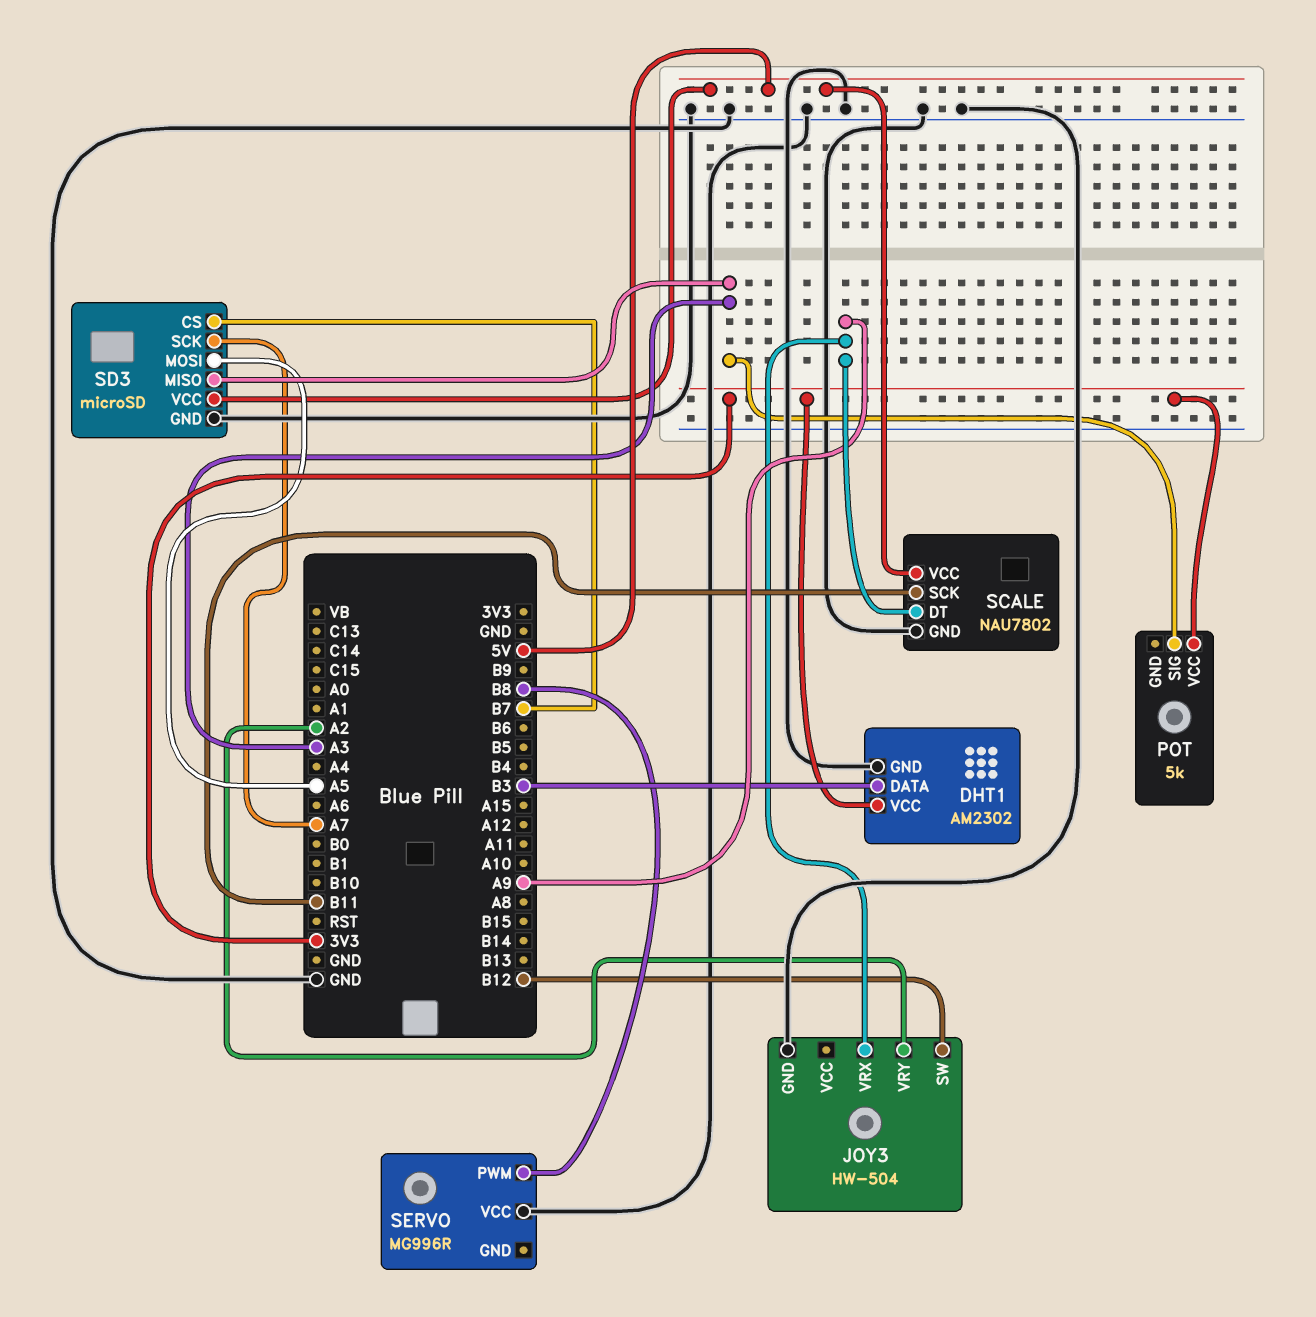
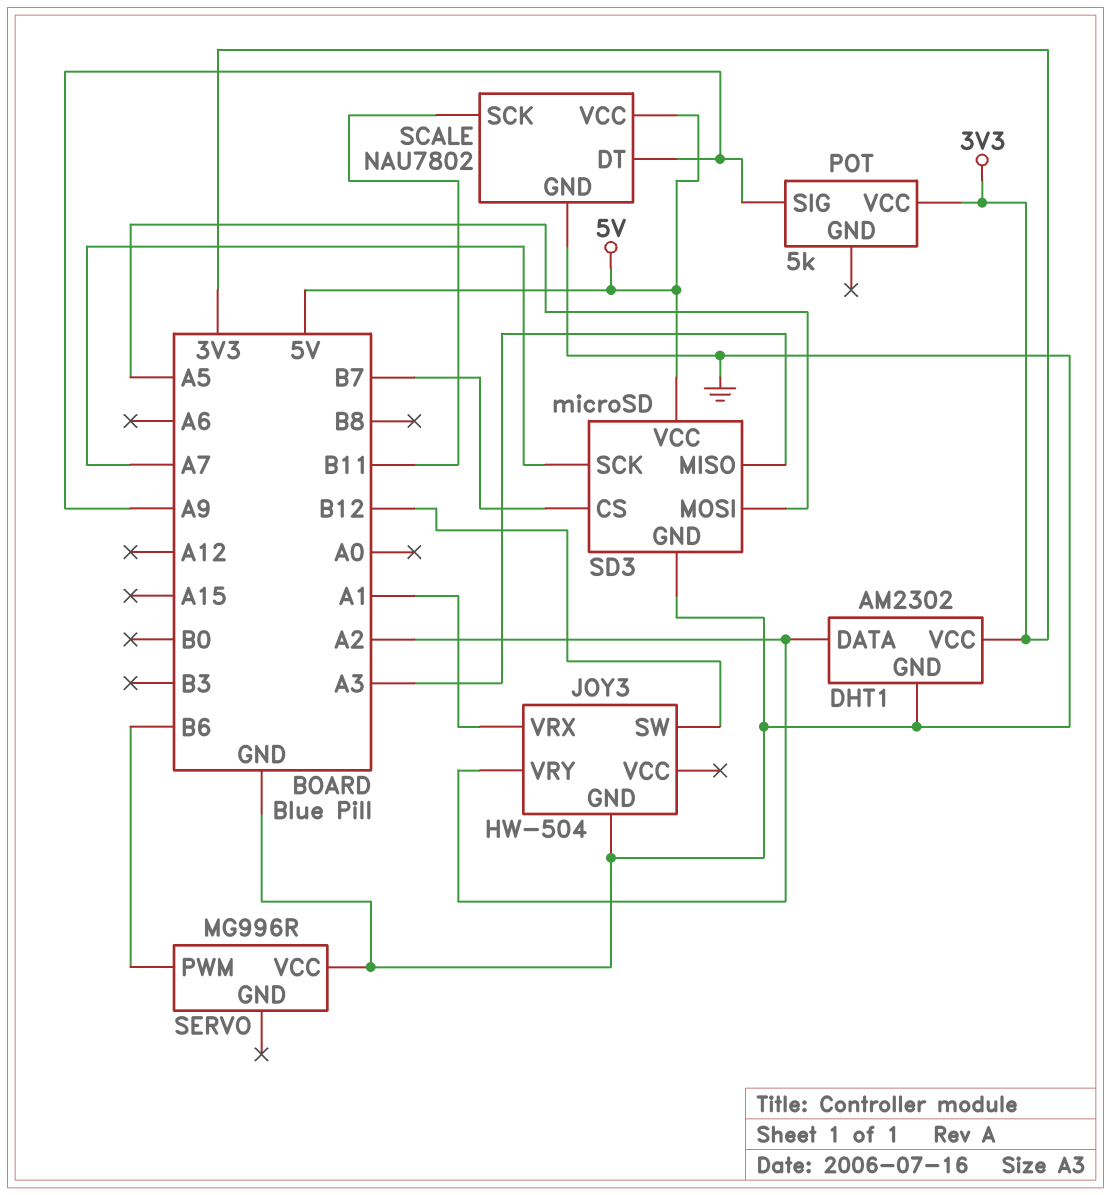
DHT1 pin DATA: B3 -> A2
JOY3 pin VRX: A9 -> A1
POT pin SIG: A3 -> A9
SERVO pin PWM: B8 -> B6

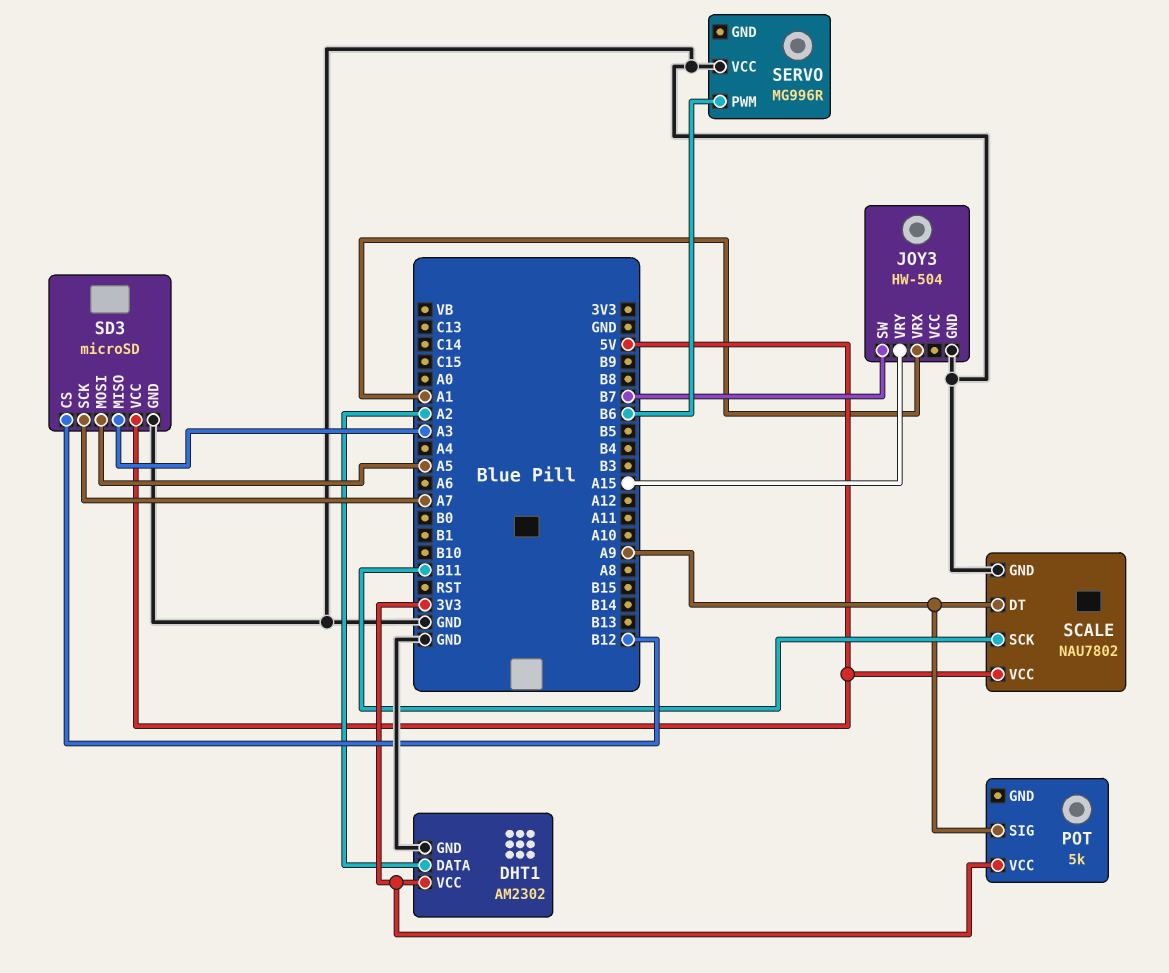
JOY3 pin SW: B12 -> B7
JOY3 pin VRY: A2 -> A15
SD3 pin CS: B7 -> B12

